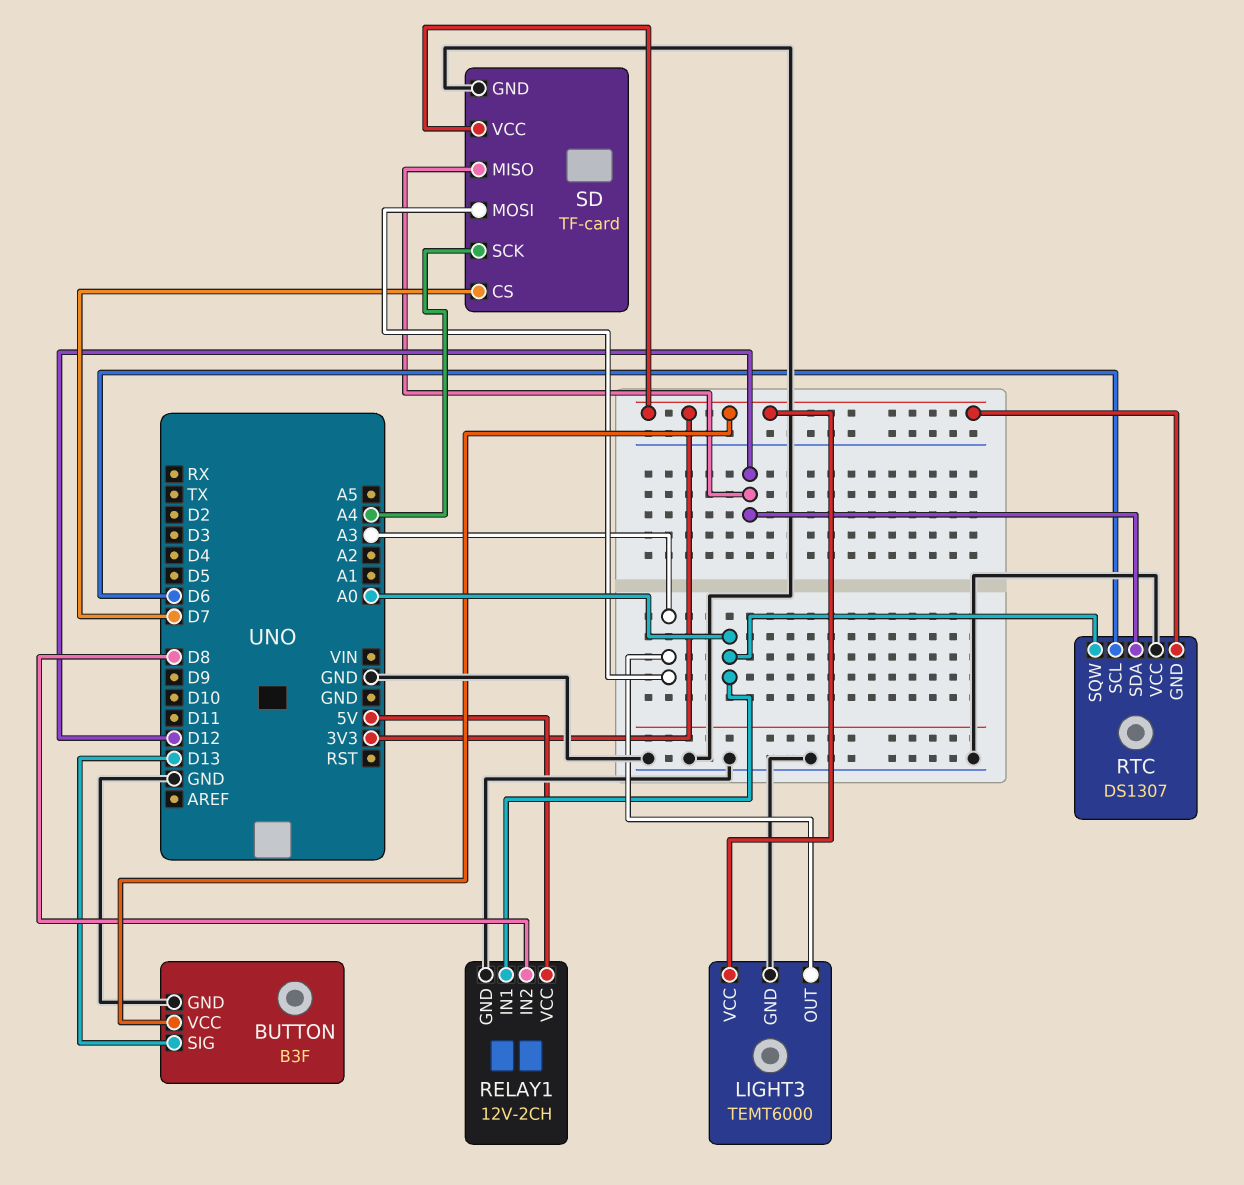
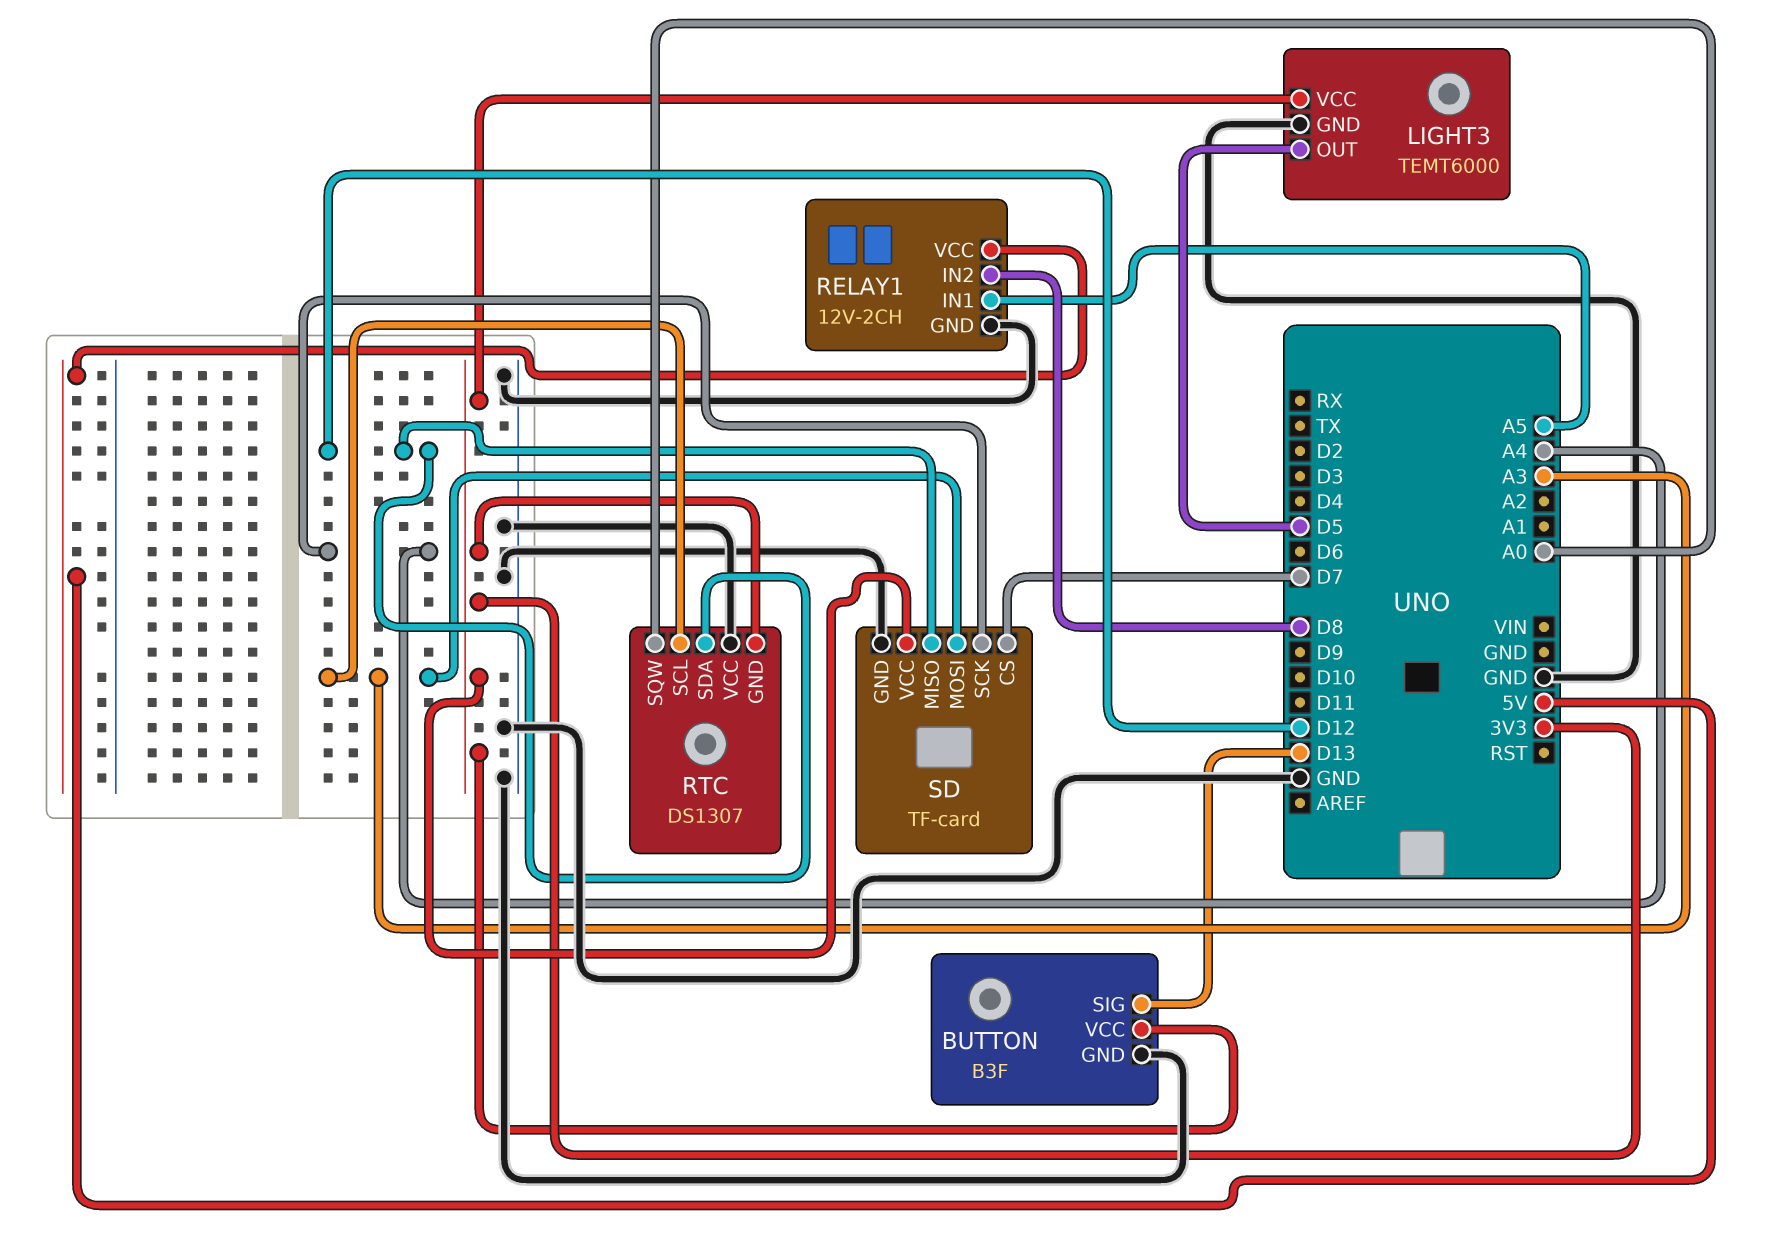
LIGHT3 pin OUT: A3 -> D5
RELAY1 pin IN1: A0 -> A5
RTC pin SCL: D6 -> A3

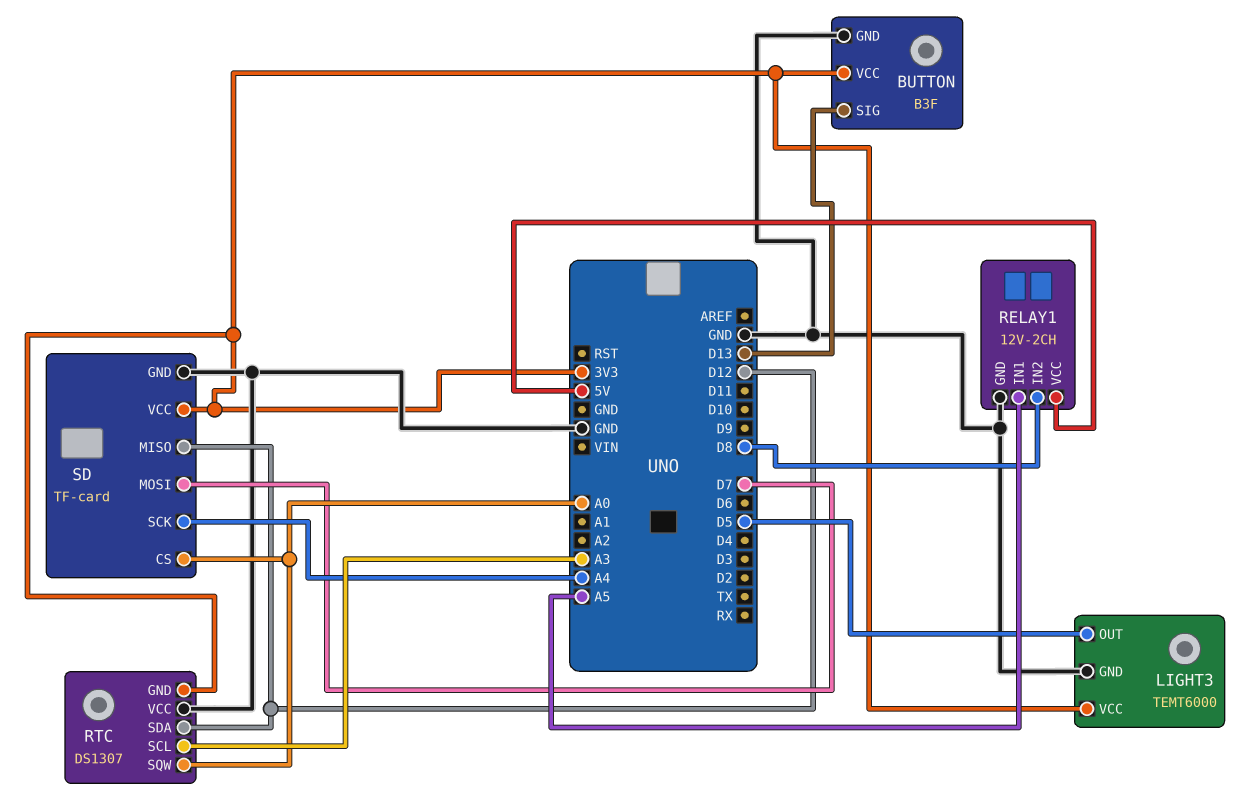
SD pin CS: D7 -> A0
SD pin MOSI: A3 -> D7

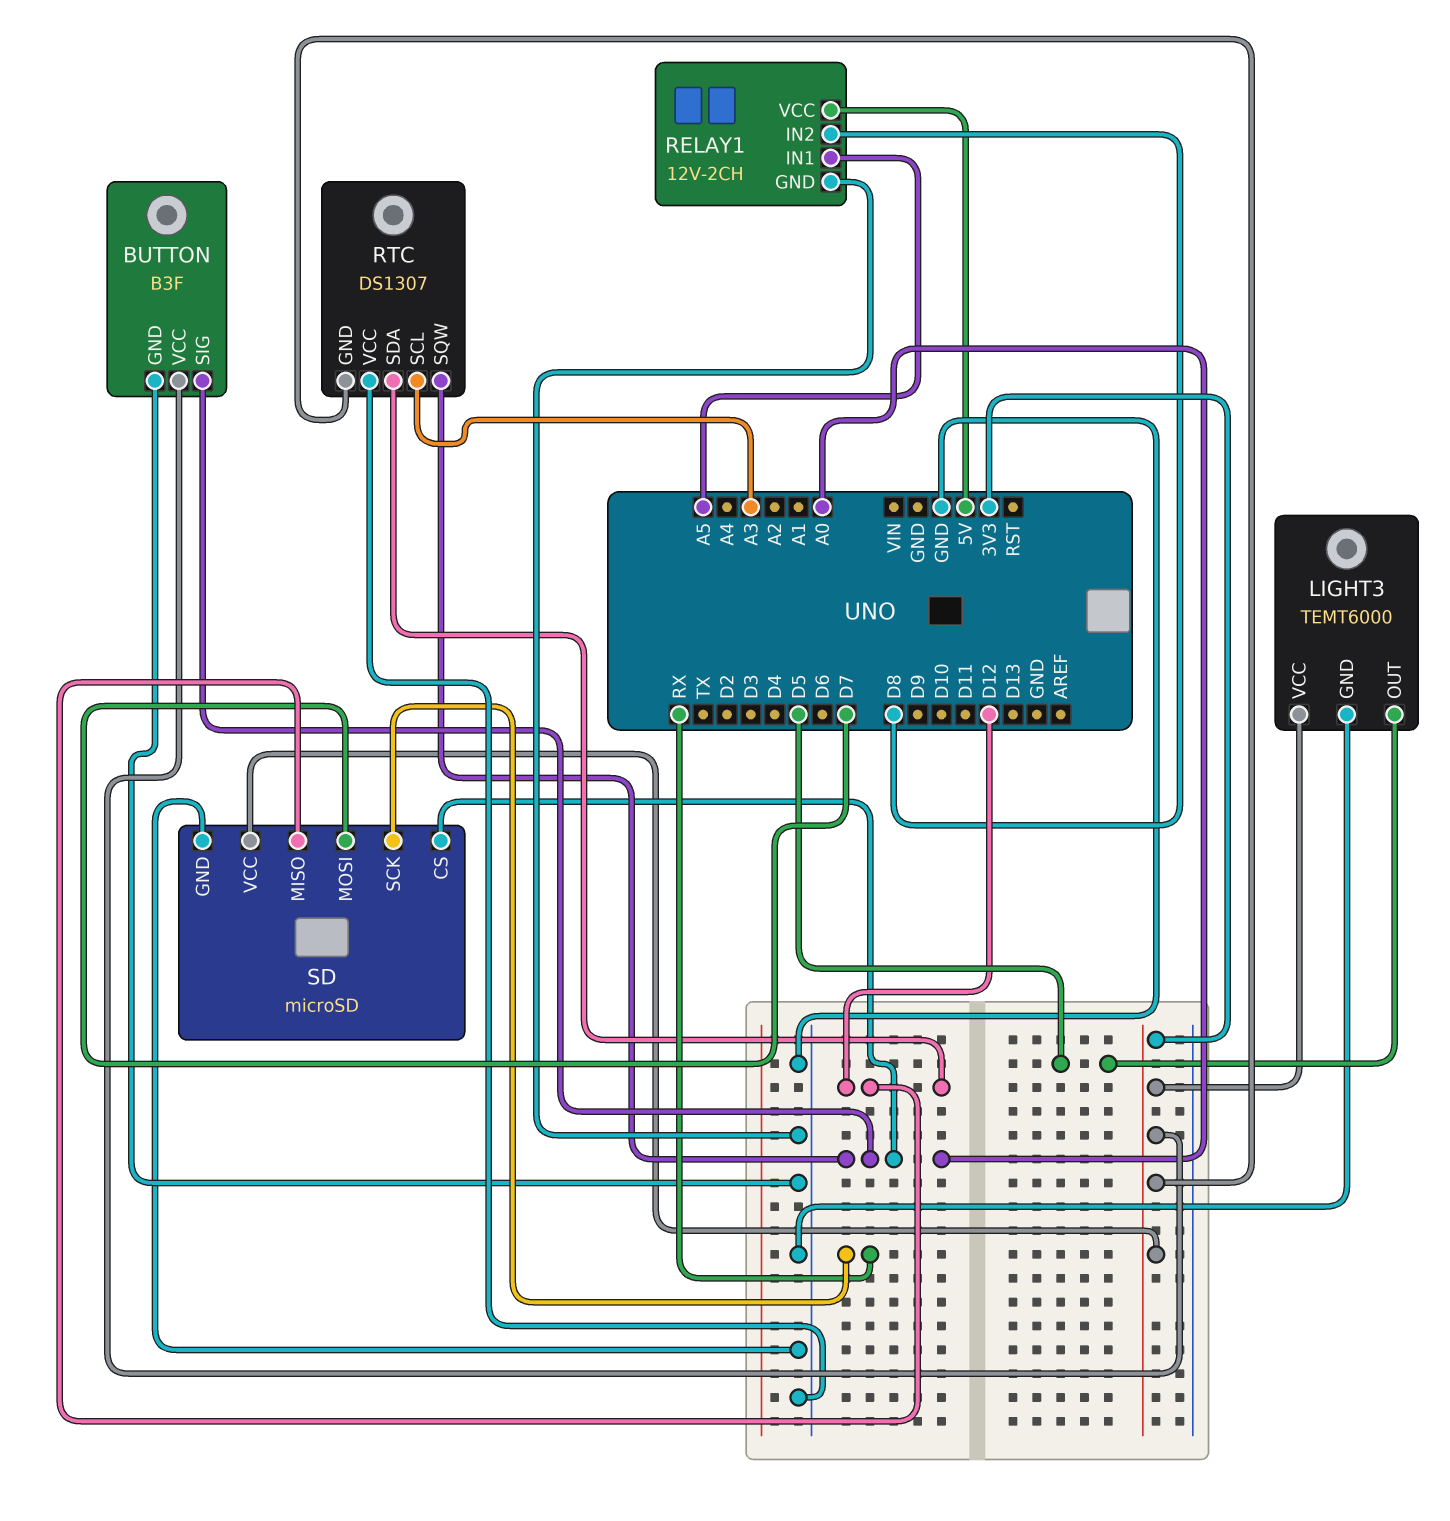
BUTTON pin SIG: D13 -> A0
SD: TF-card -> microSD
SD pin SCK: A4 -> RX

